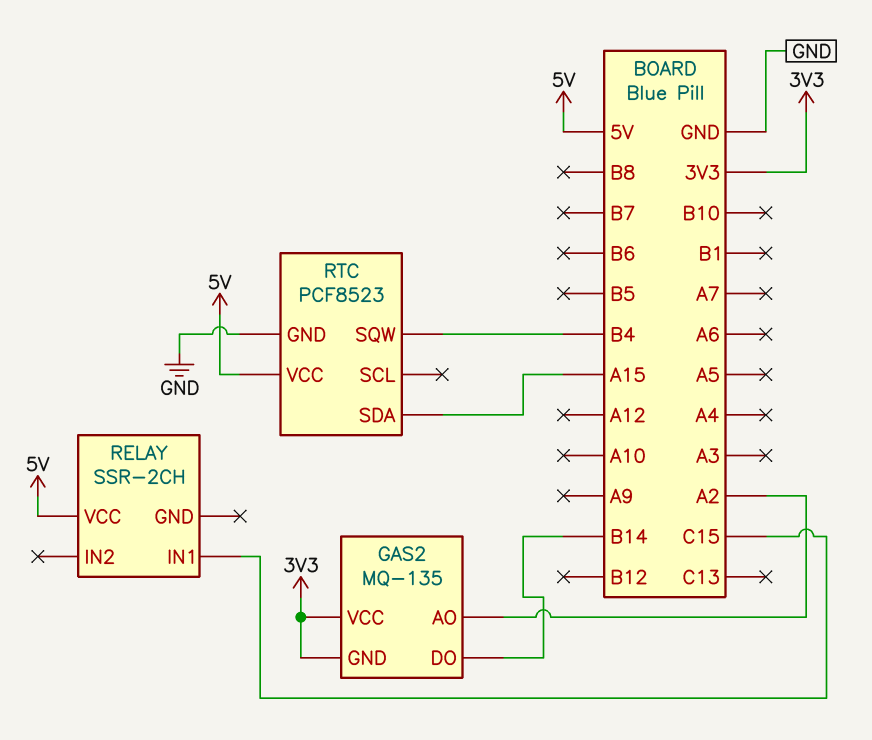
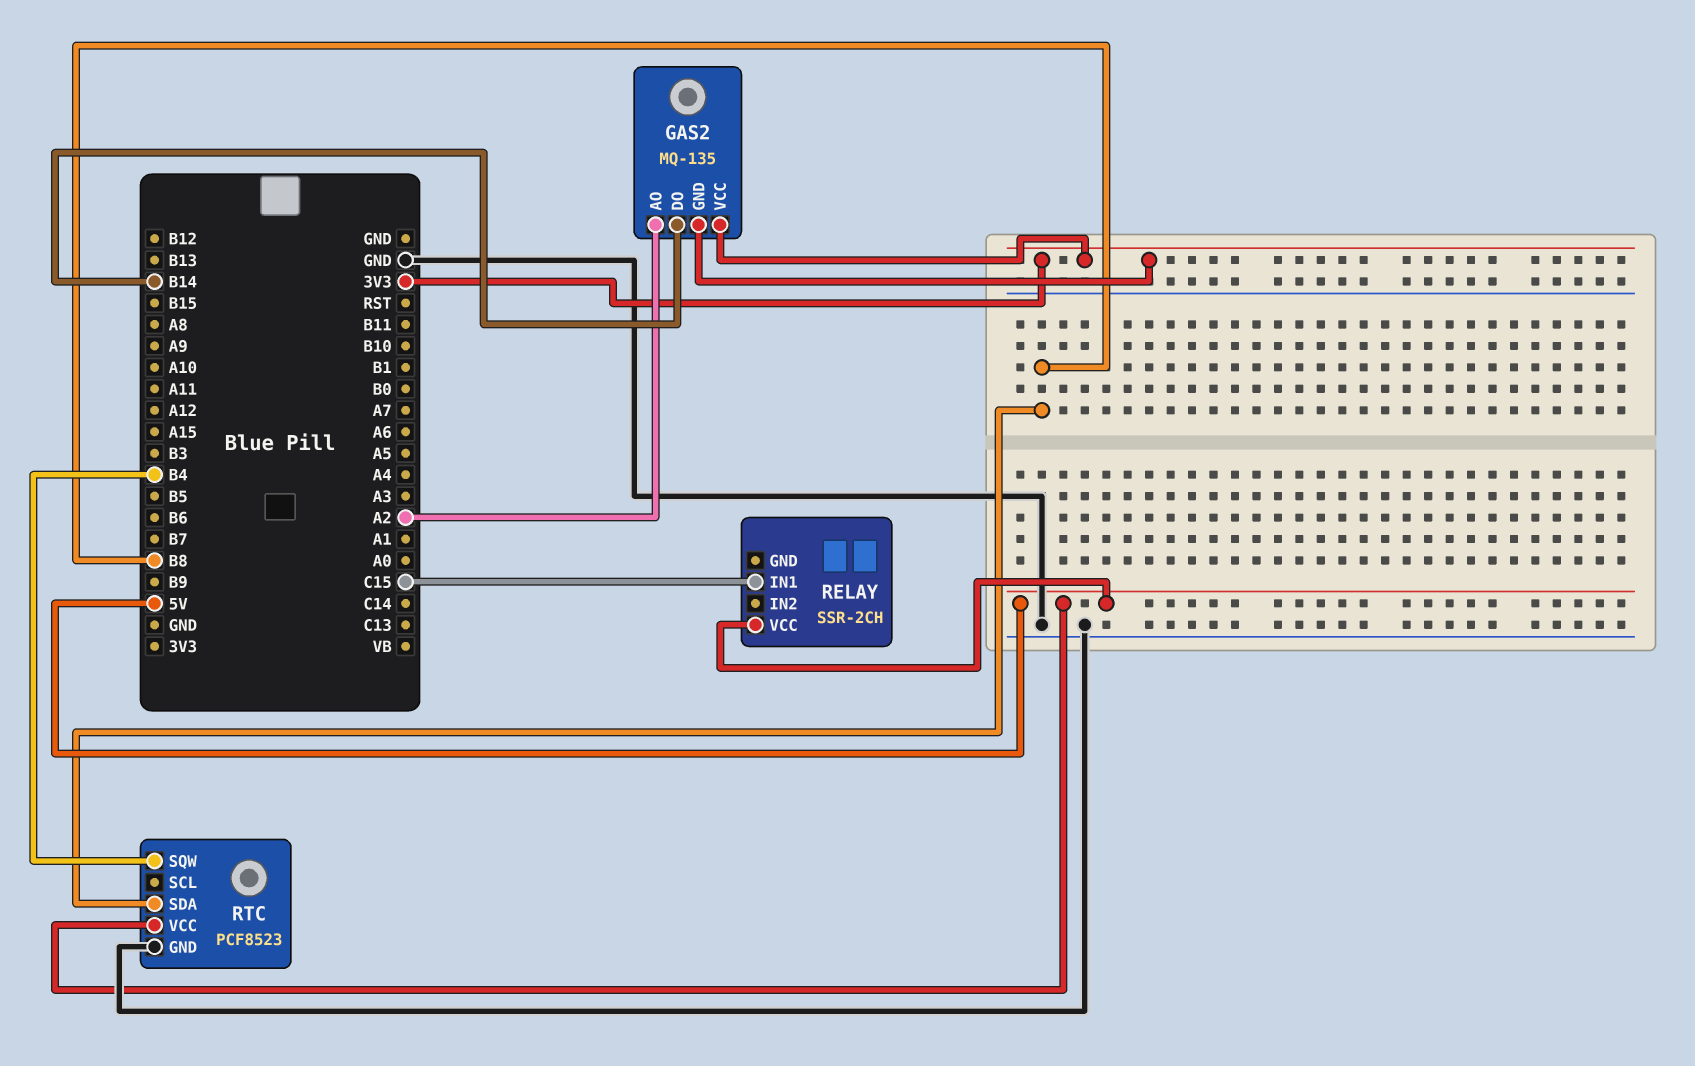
RTC pin SDA: A15 -> B8

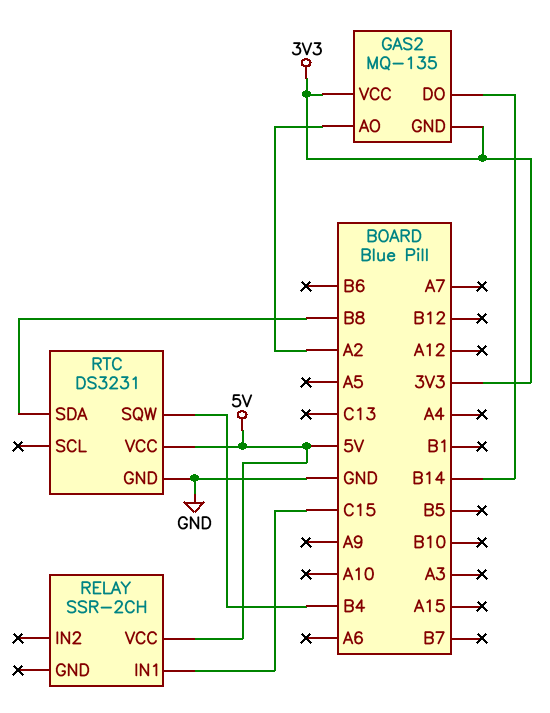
RTC: PCF8523 -> DS3231

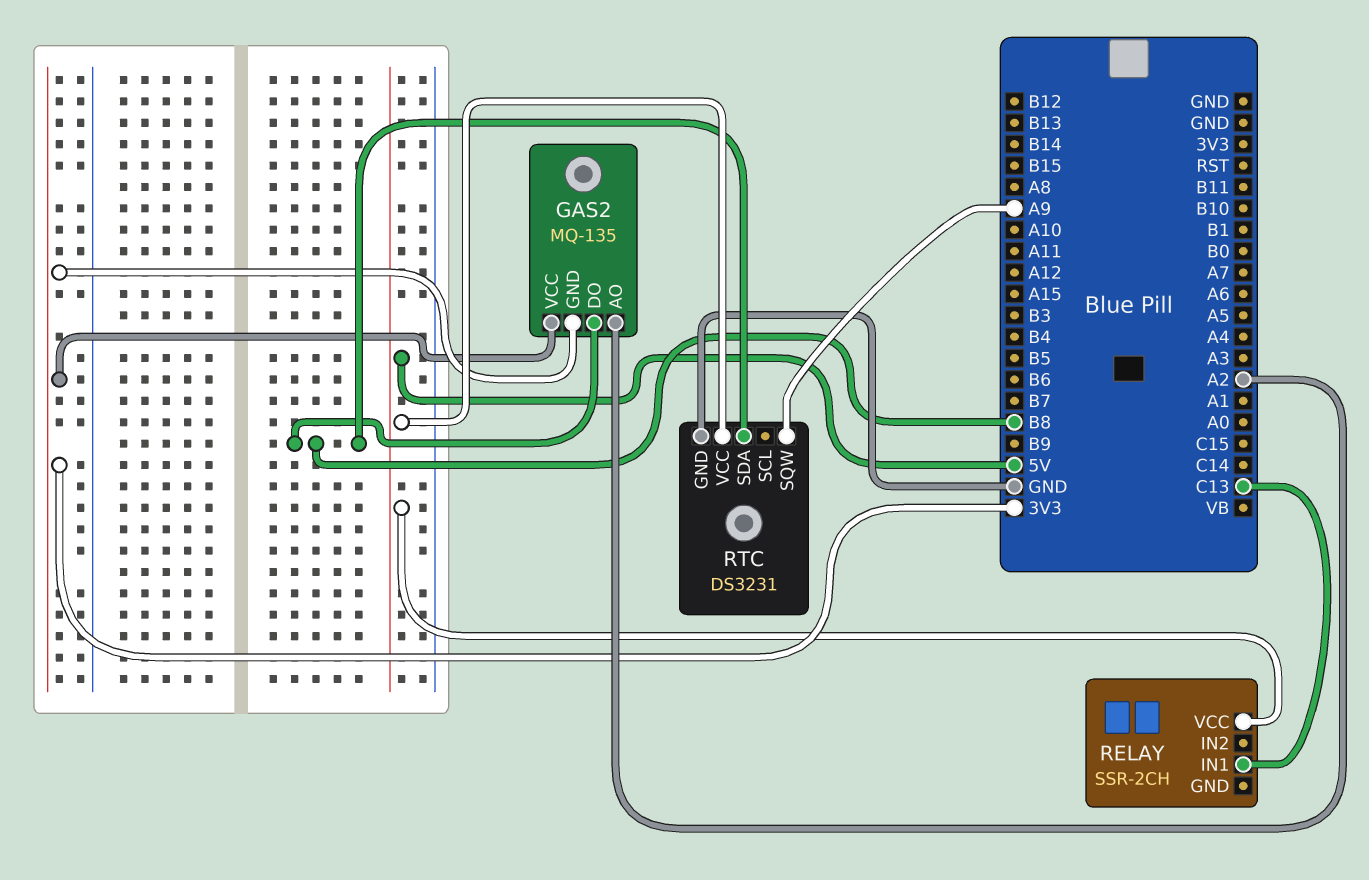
GAS2 pin DO: B14 -> B8
RELAY pin IN1: C15 -> C13
RTC pin SQW: B4 -> A9

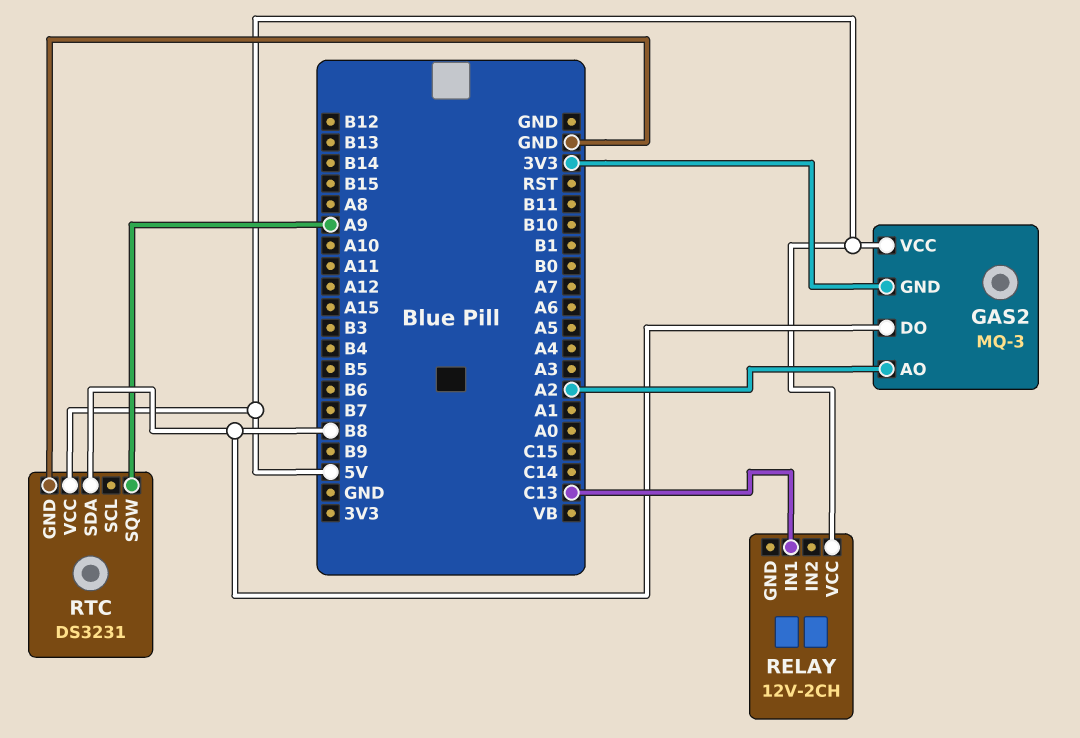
GAS2: MQ-135 -> MQ-3
GAS2 pin VCC: 3V3 -> 5V
RELAY: SSR-2CH -> 12V-2CH

